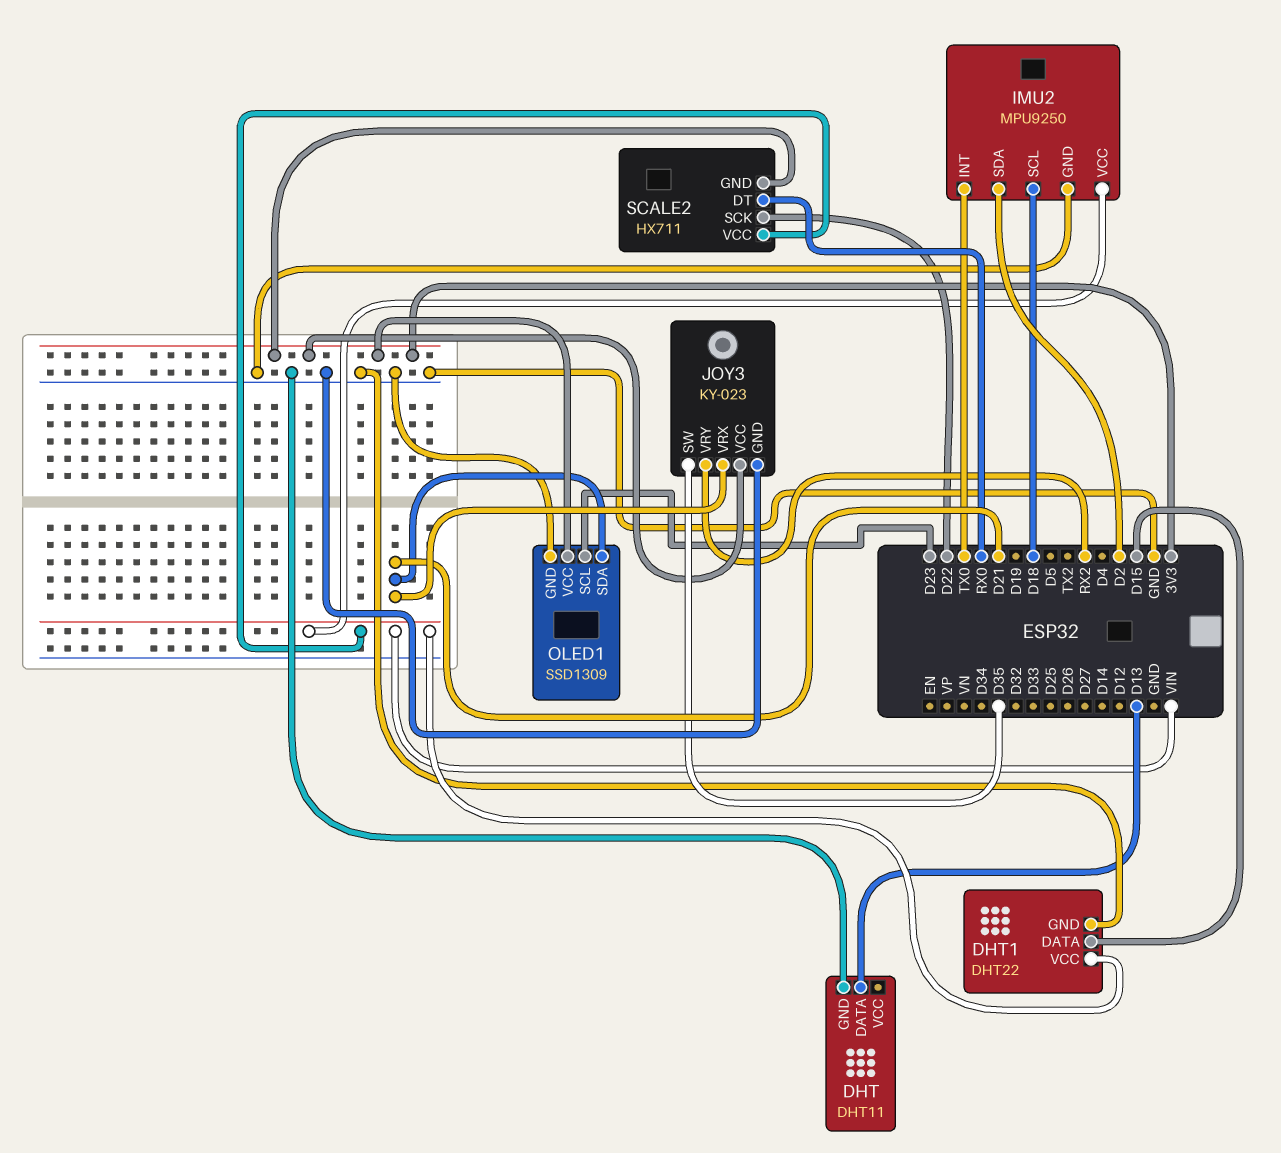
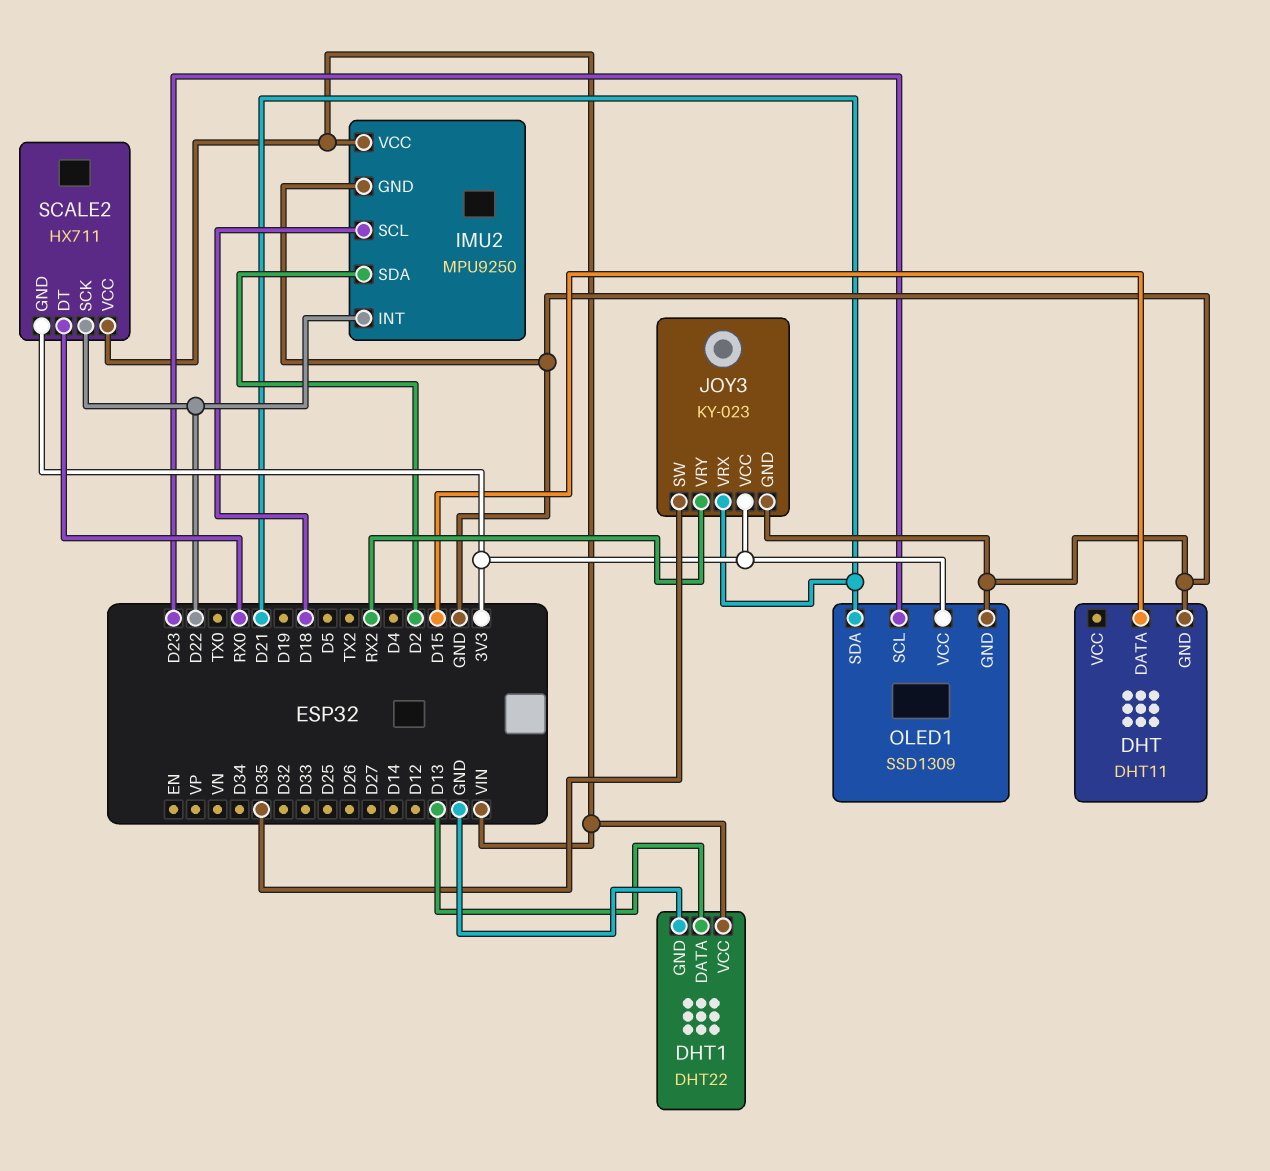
DHT pin DATA: D13 -> D15
DHT1 pin DATA: D15 -> D13
IMU2 pin INT: TX0 -> D22

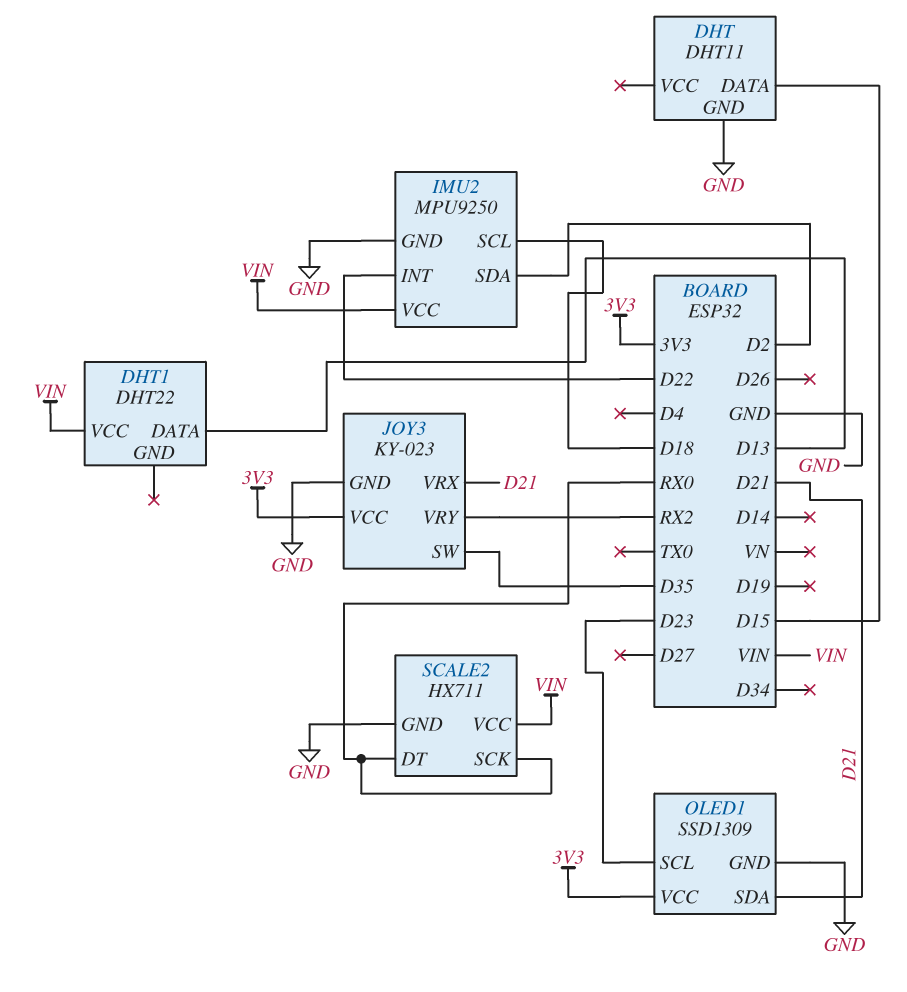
DHT1 pin GND: GND -> none
SCALE2 pin GND: 3V3 -> GND
SCALE2 pin SCK: D22 -> RX0

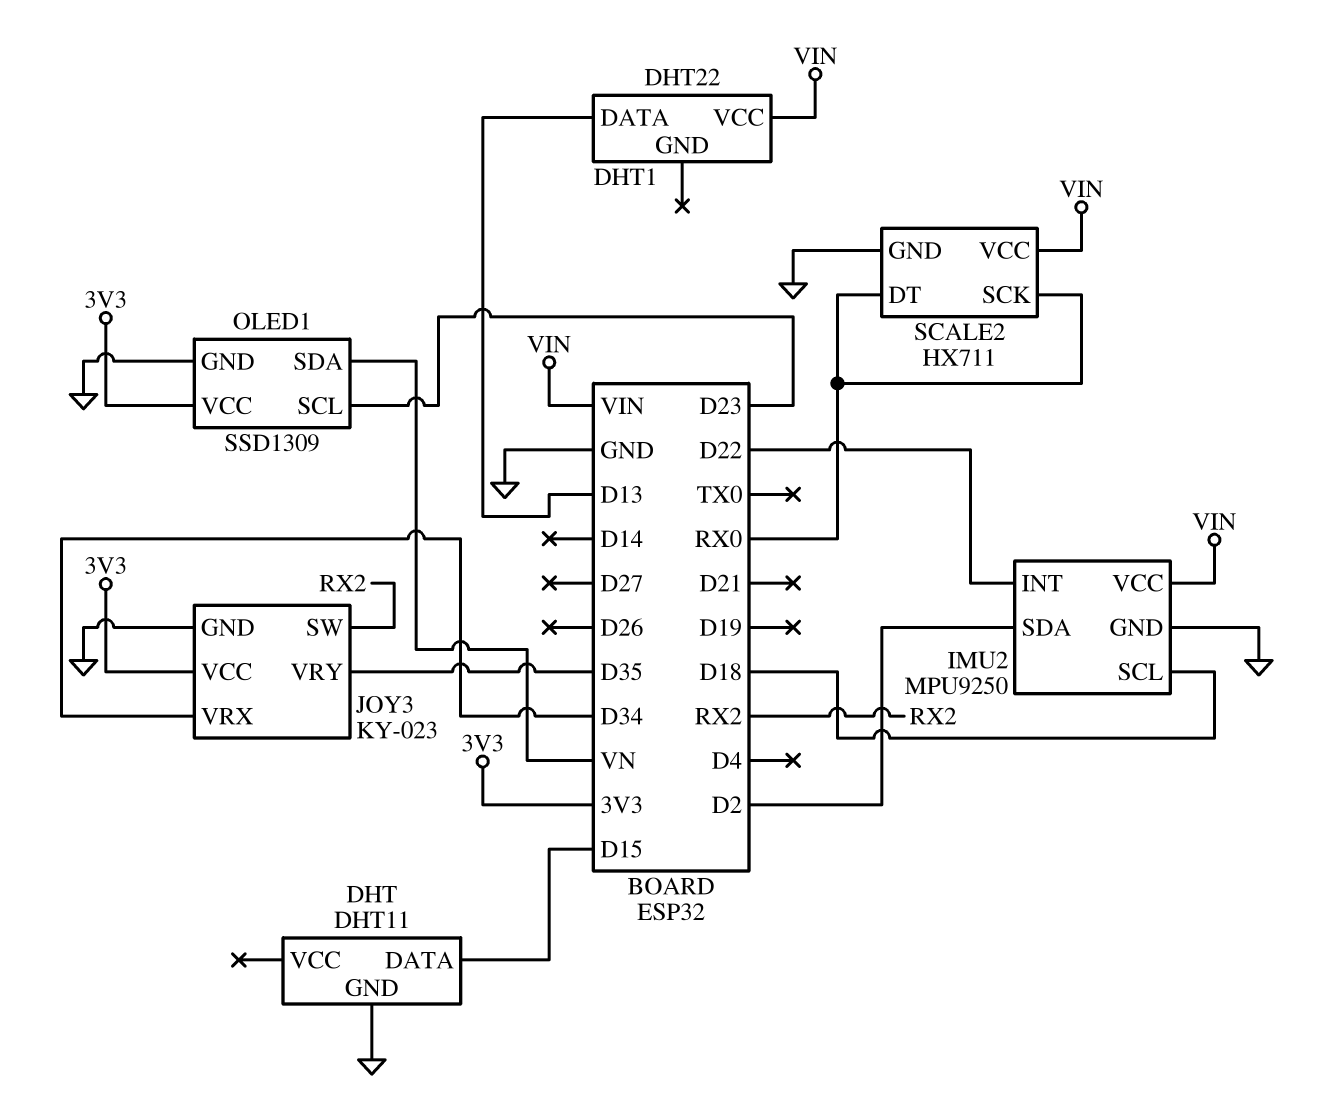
JOY3 pin SW: D35 -> RX2
JOY3 pin VRX: D21 -> D34
JOY3 pin VRY: RX2 -> D35
OLED1 pin SDA: D21 -> VN

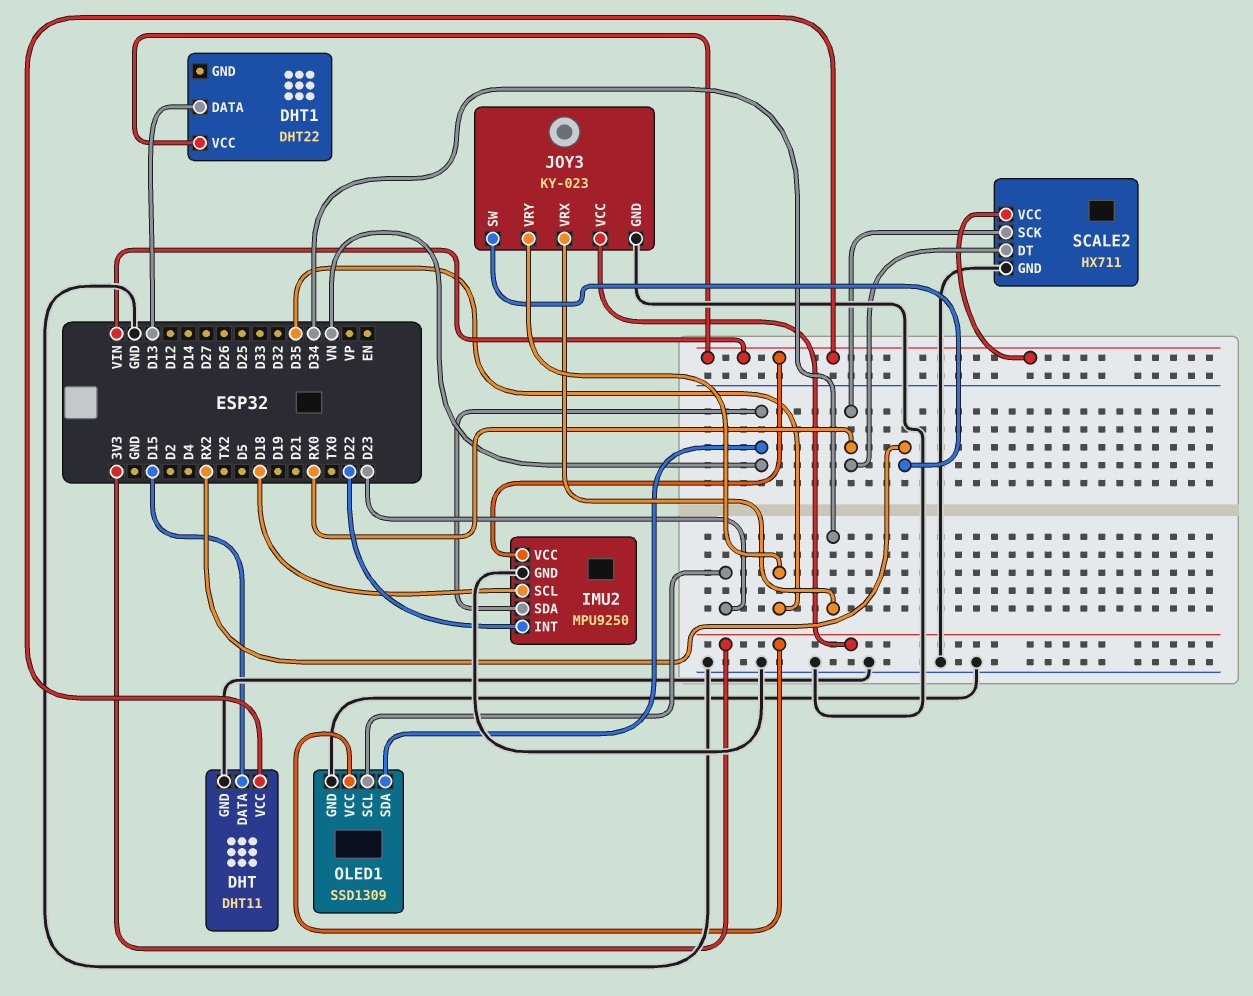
DHT pin VCC: none -> VIN
IMU2 pin SDA: D2 -> VN

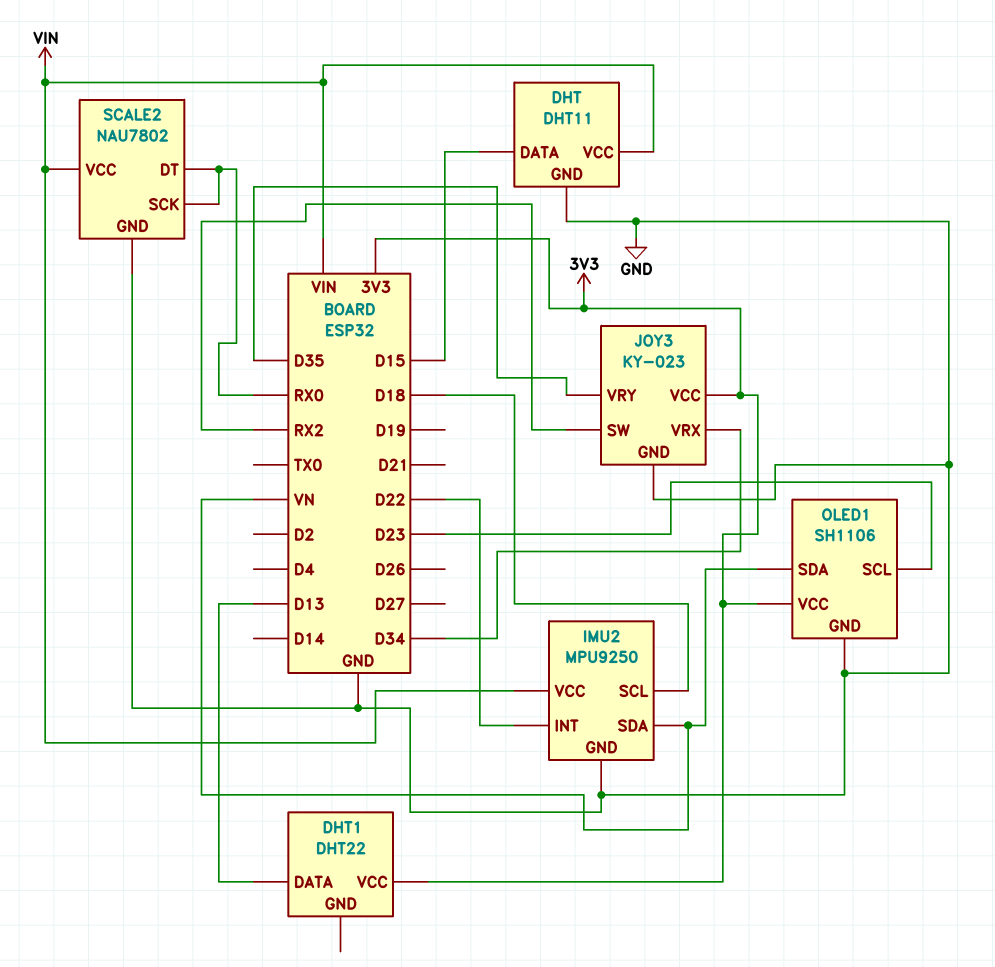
DHT1 pin VCC: VIN -> 3V3
OLED1: SSD1309 -> SH1106
SCALE2: HX711 -> NAU7802

